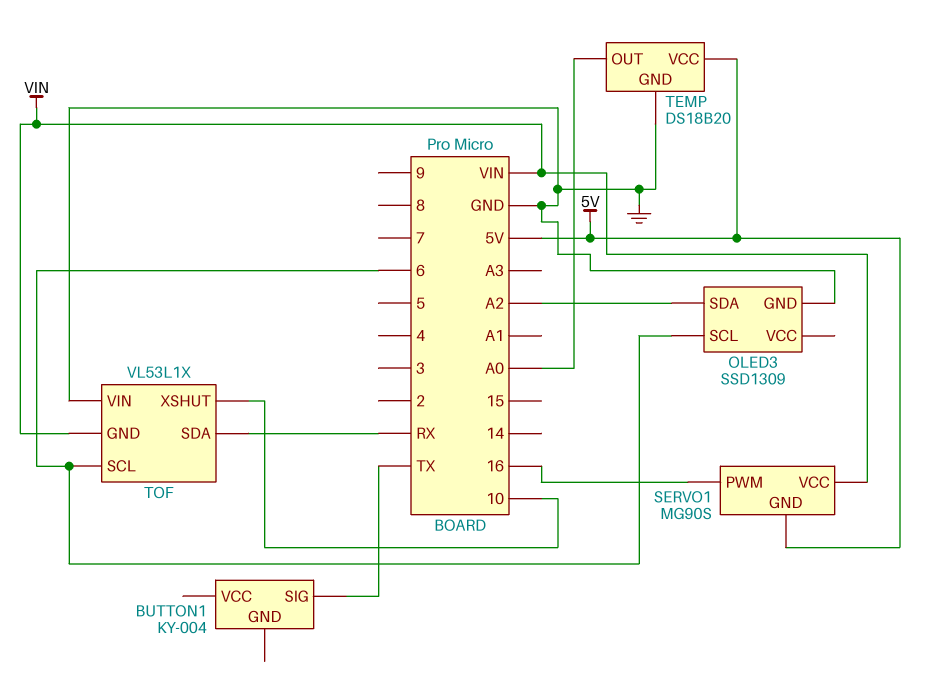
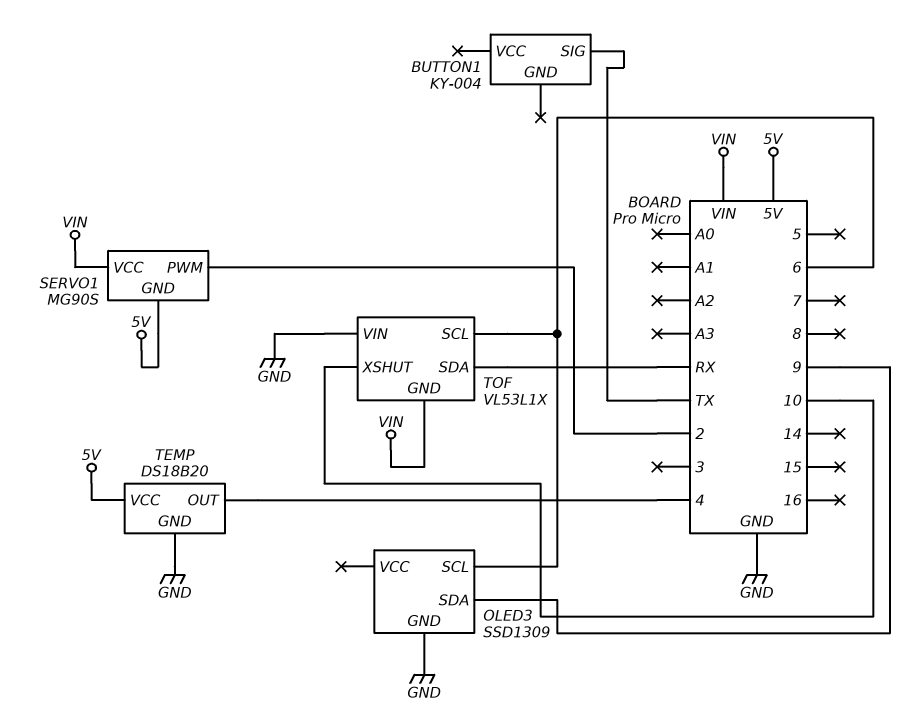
OLED3 pin SDA: A2 -> 9
SERVO1 pin PWM: 16 -> 2
TEMP pin OUT: A0 -> 4

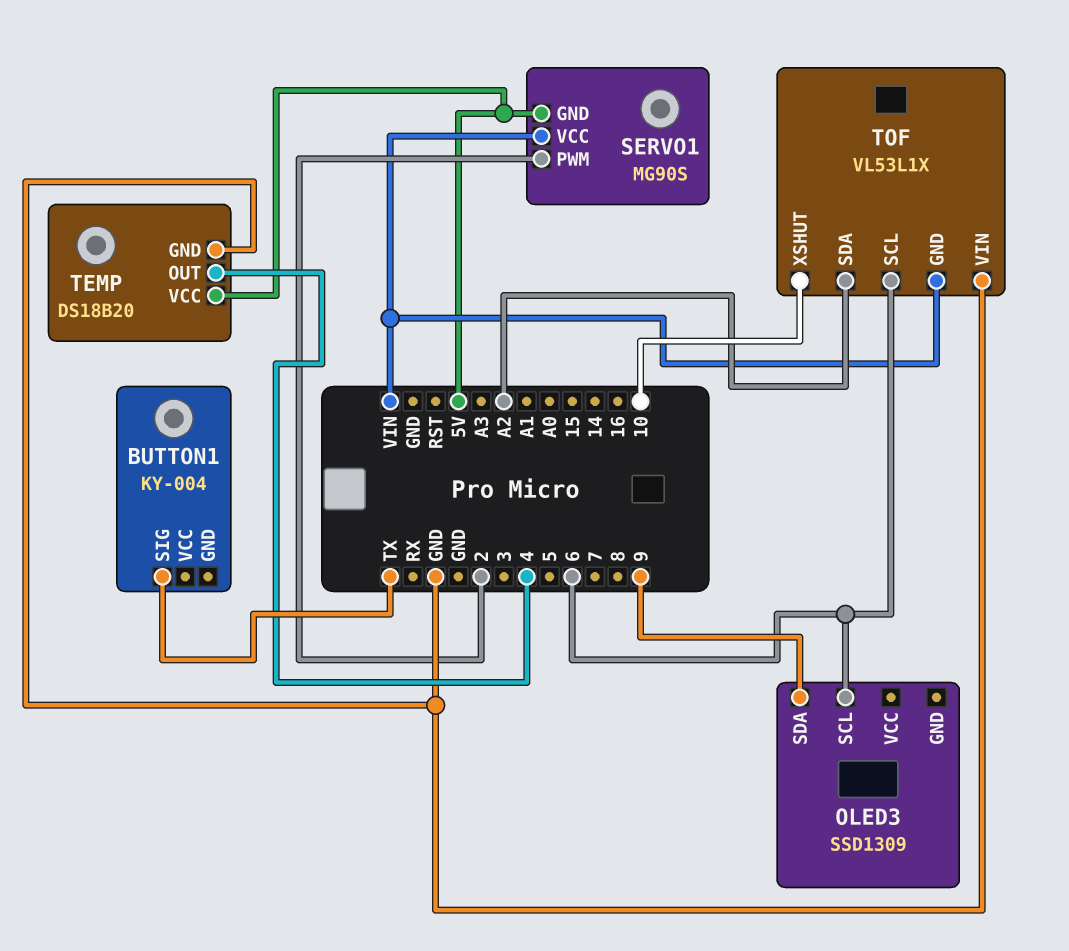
OLED3 pin GND: GND -> none
TOF pin SDA: RX -> A2

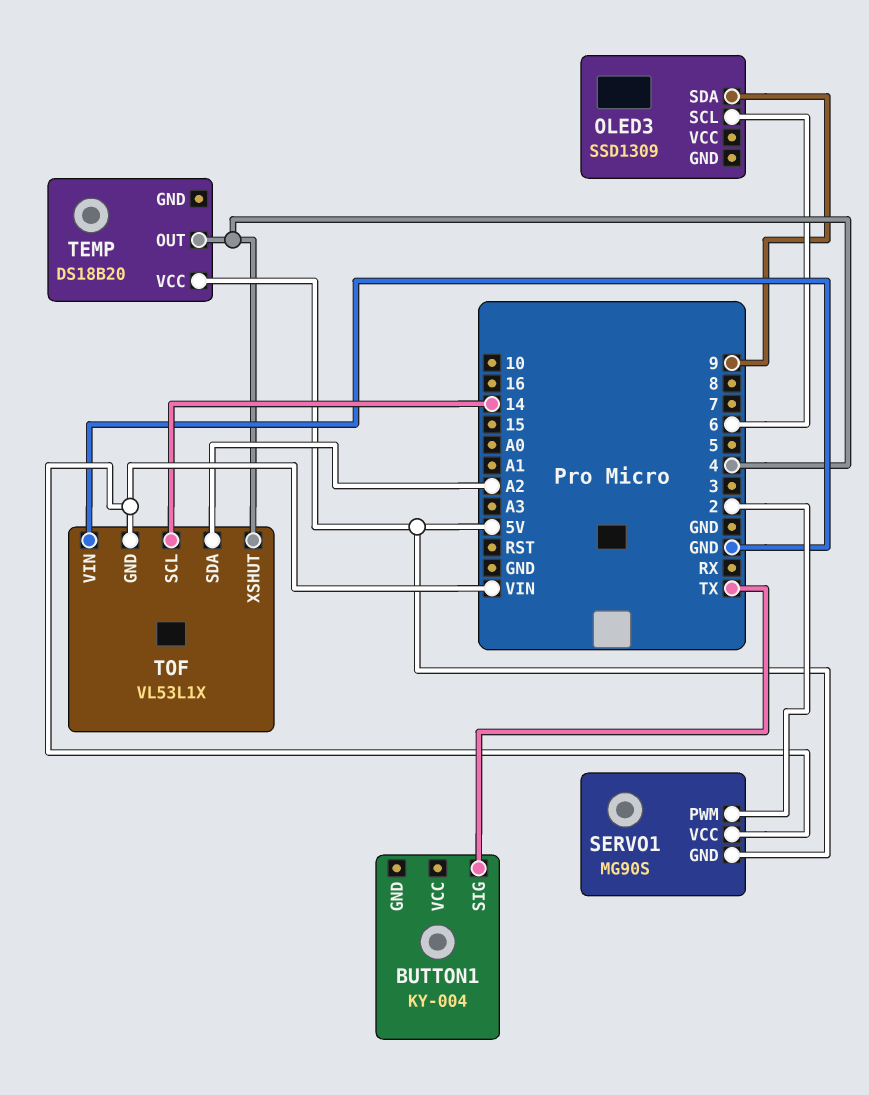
TEMP pin GND: GND -> none
TOF pin SCL: 6 -> 14
TOF pin XSHUT: 10 -> 4

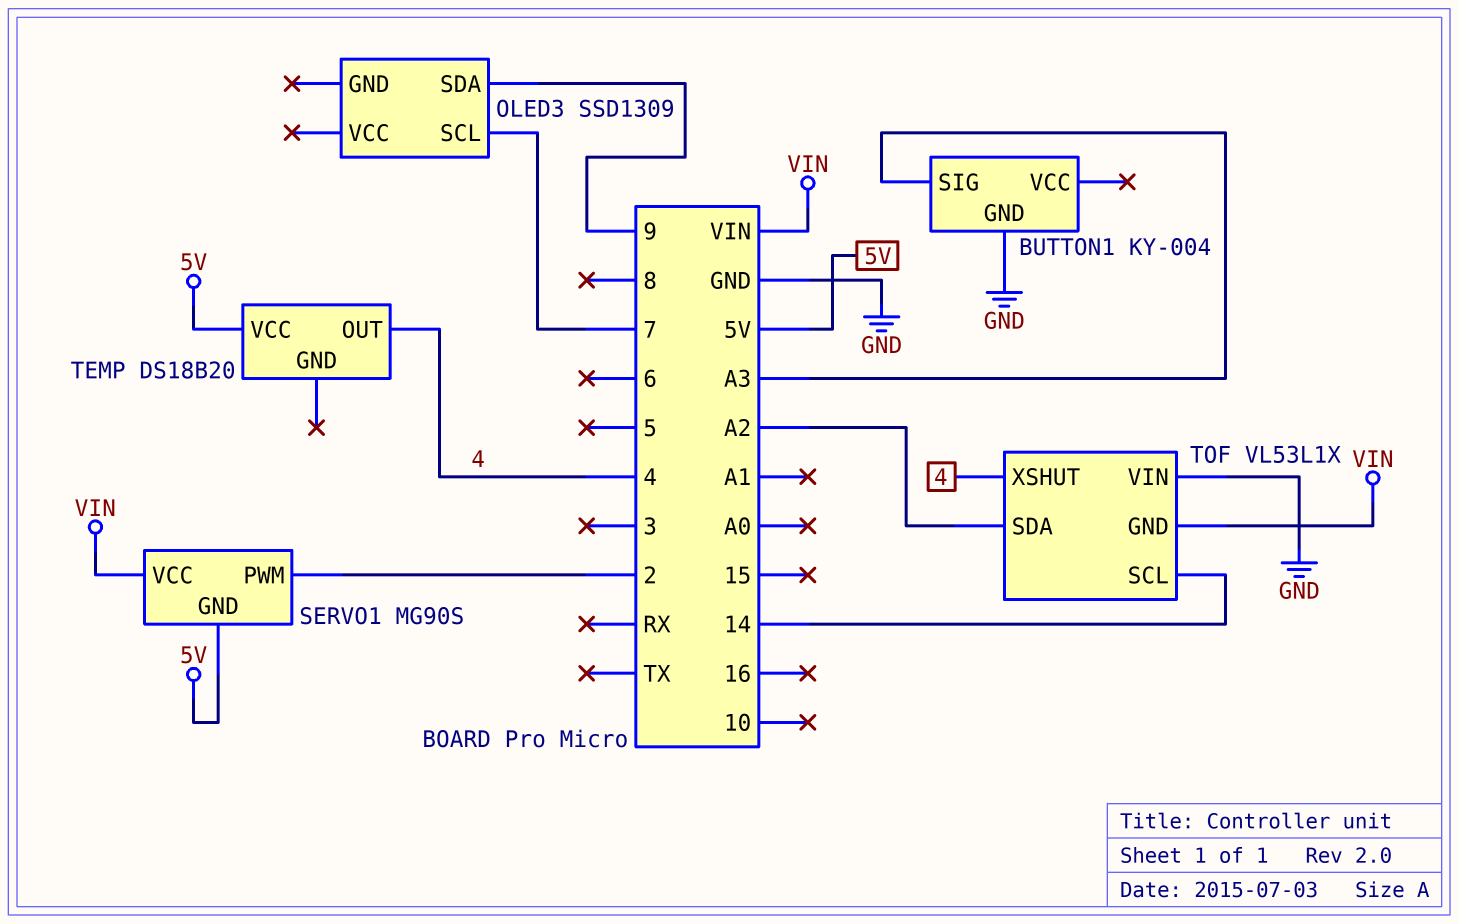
BUTTON1 pin GND: none -> GND
BUTTON1 pin SIG: TX -> A3
OLED3 pin SCL: 6 -> 7

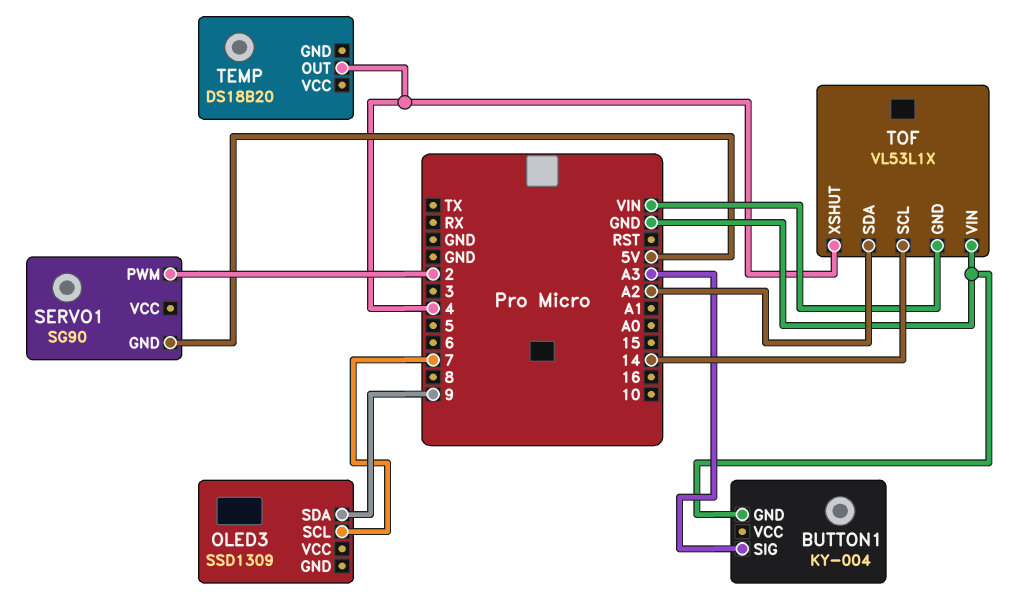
SERVO1: MG90S -> SG90
SERVO1 pin VCC: VIN -> none
TEMP pin VCC: 5V -> none

